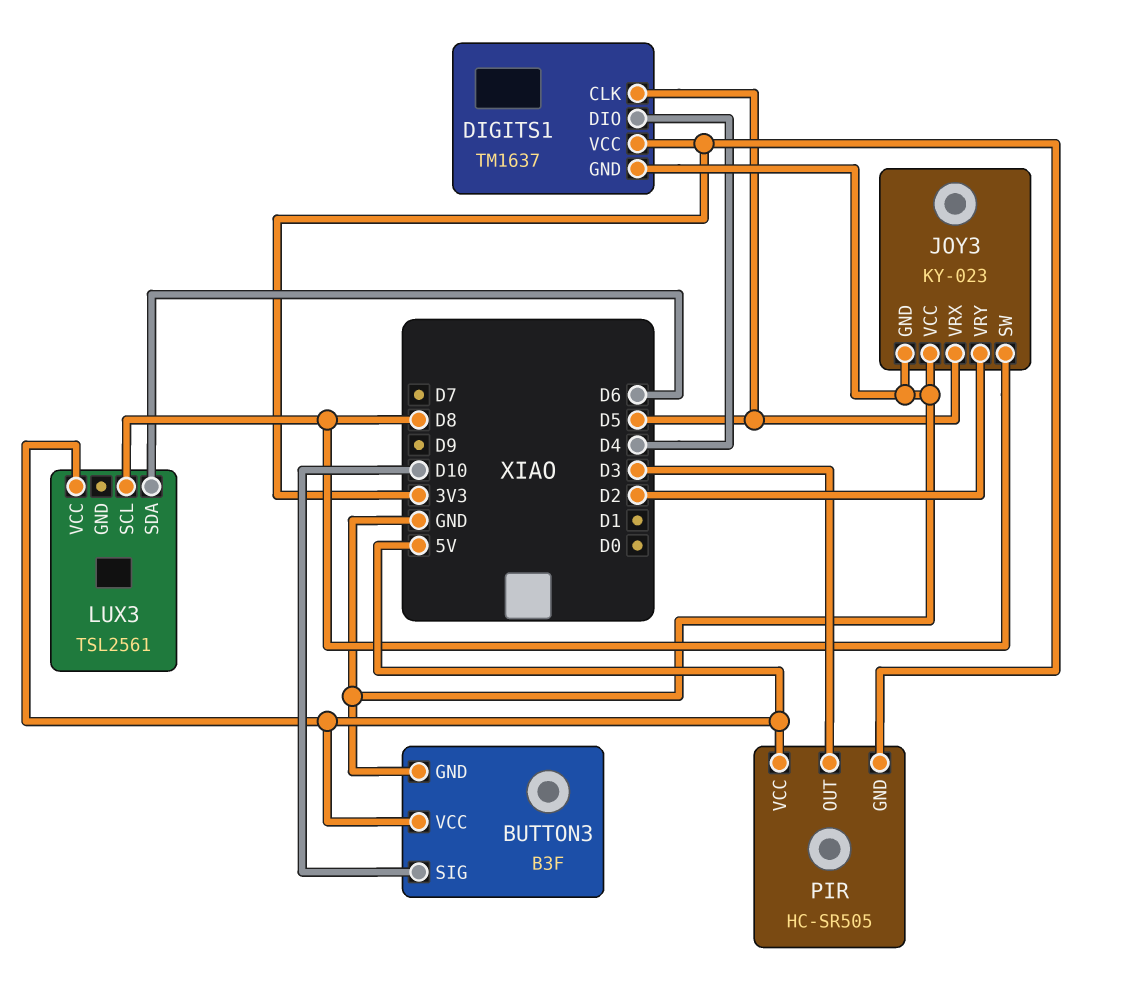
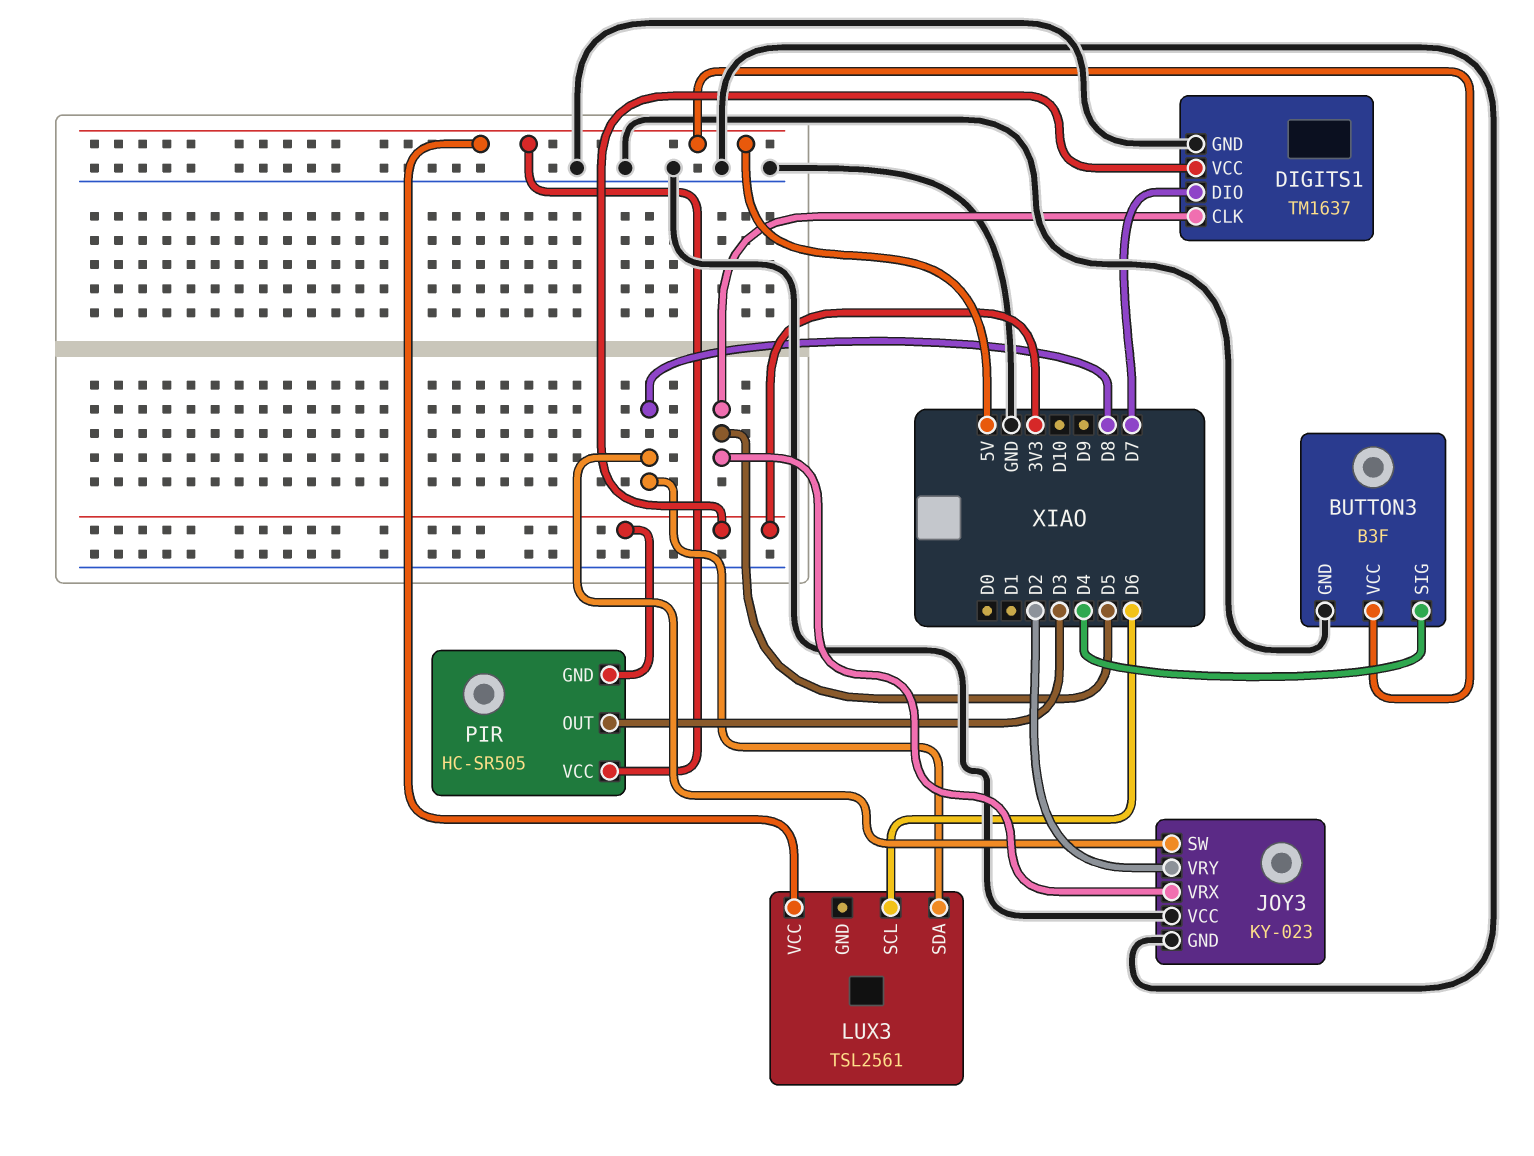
BUTTON3 pin SIG: D10 -> D4
DIGITS1 pin DIO: D4 -> D7
LUX3 pin SCL: D8 -> D6
LUX3 pin SDA: D6 -> D8

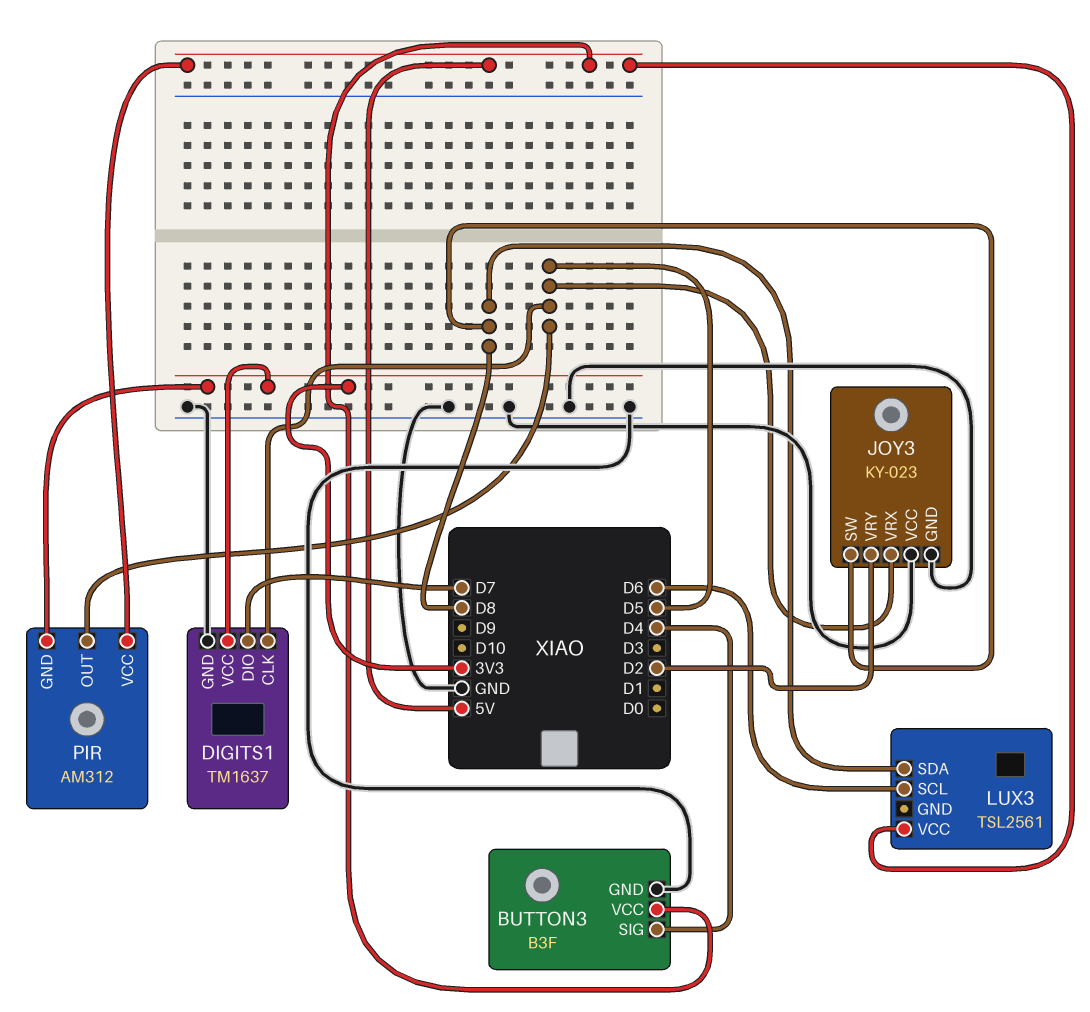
PIR: HC-SR505 -> AM312
PIR pin OUT: D3 -> D5

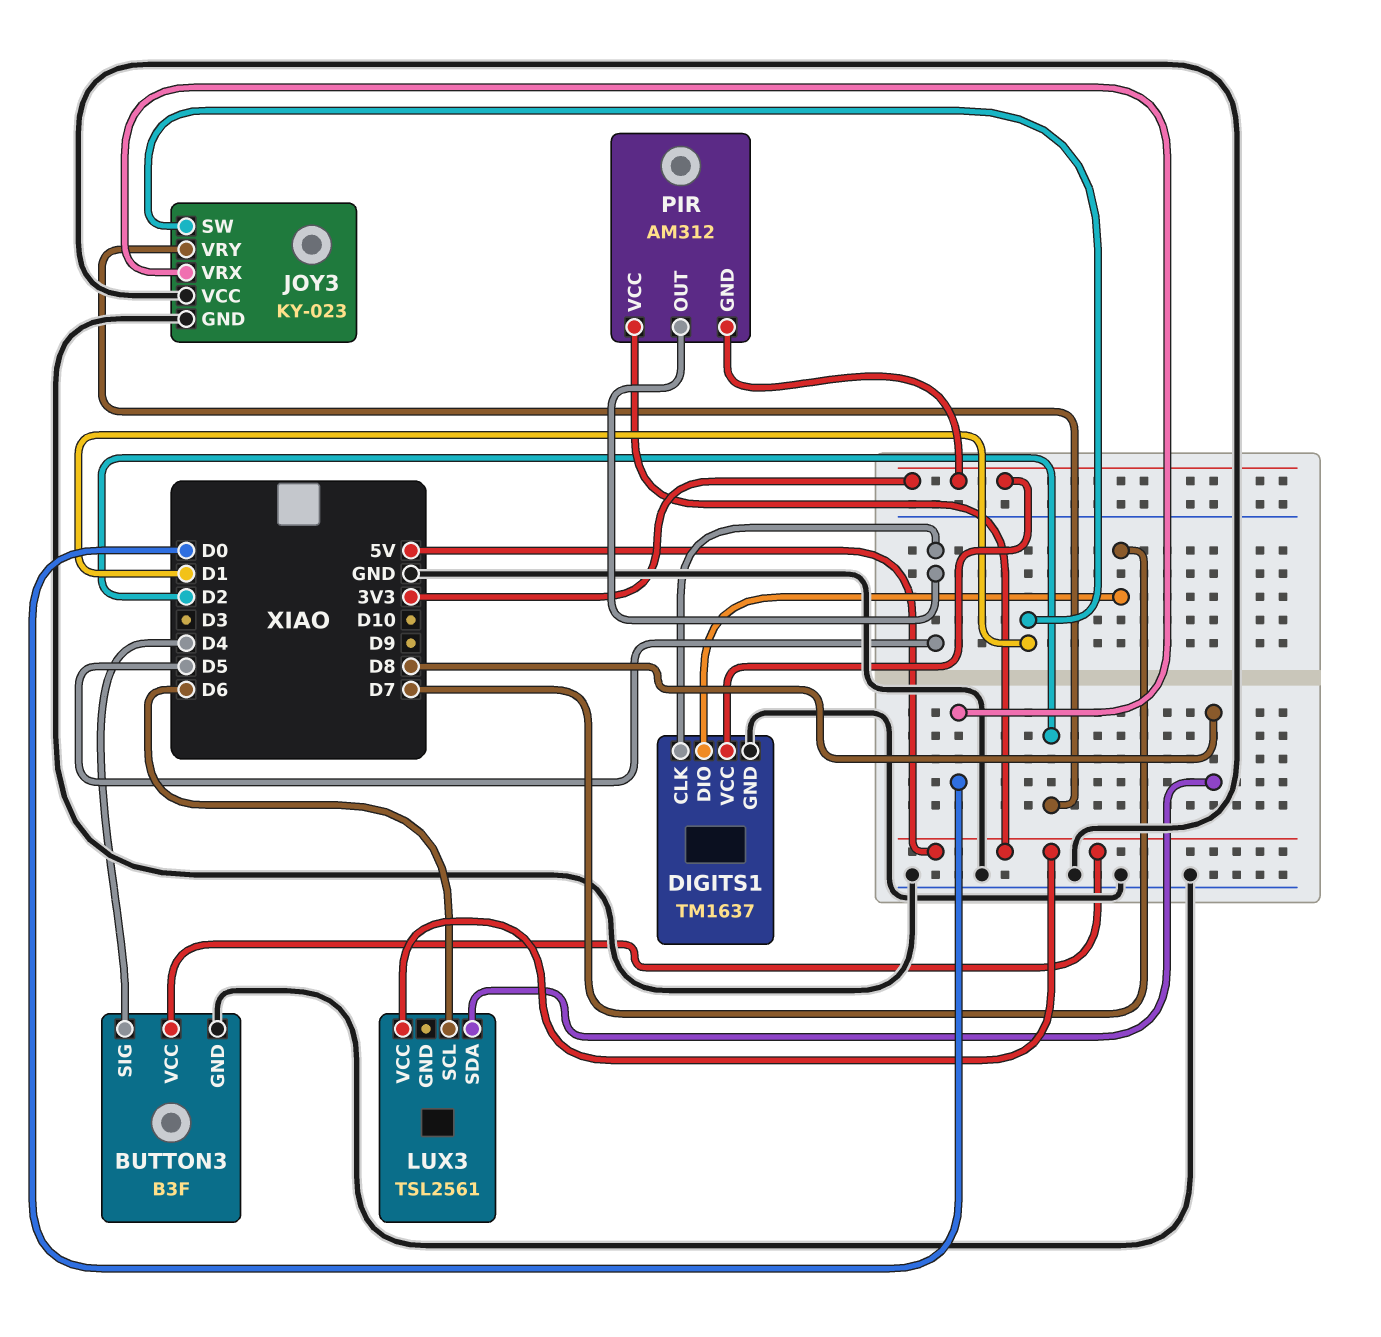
JOY3 pin SW: D8 -> D1
JOY3 pin VRX: D5 -> D0

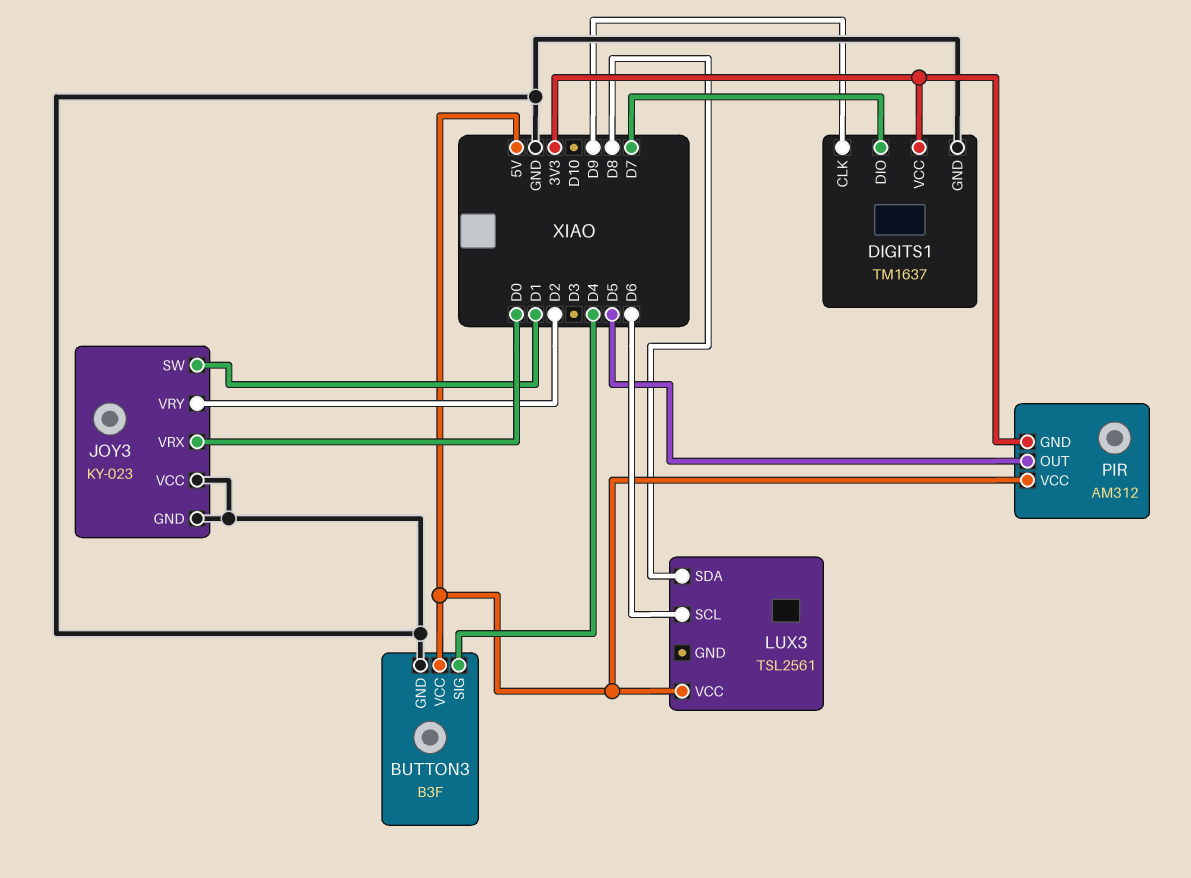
DIGITS1 pin CLK: D5 -> D9

